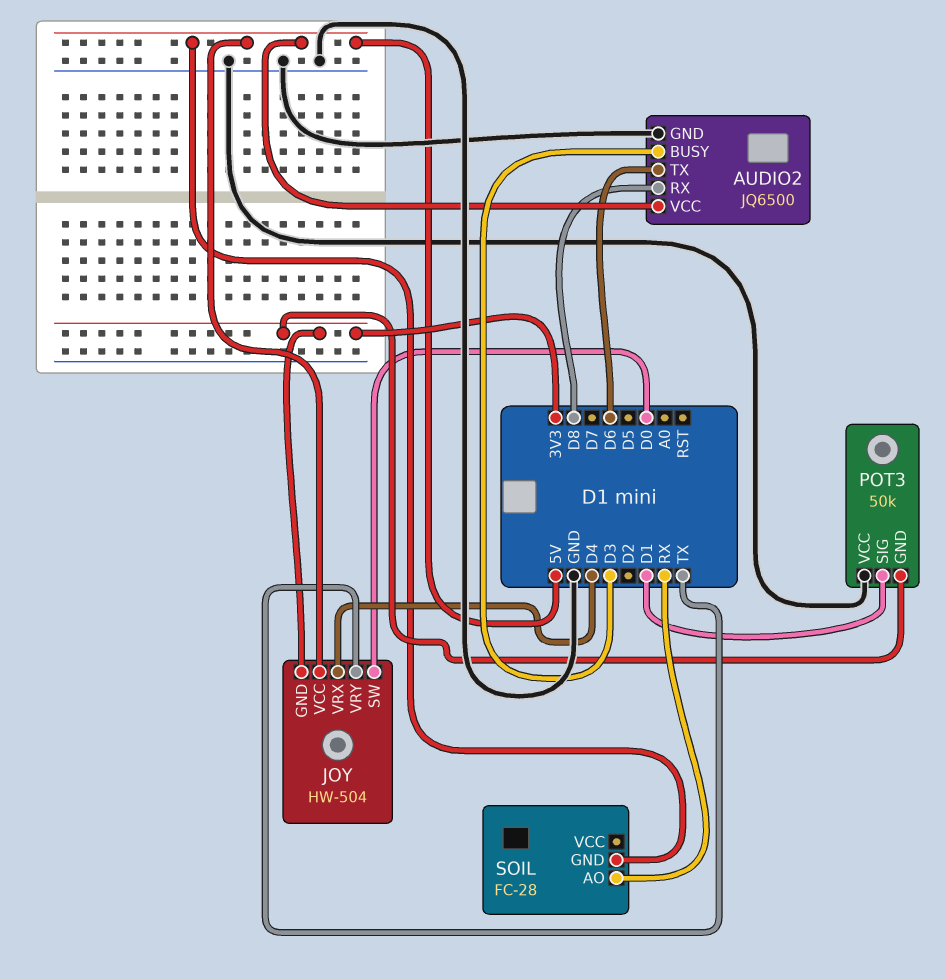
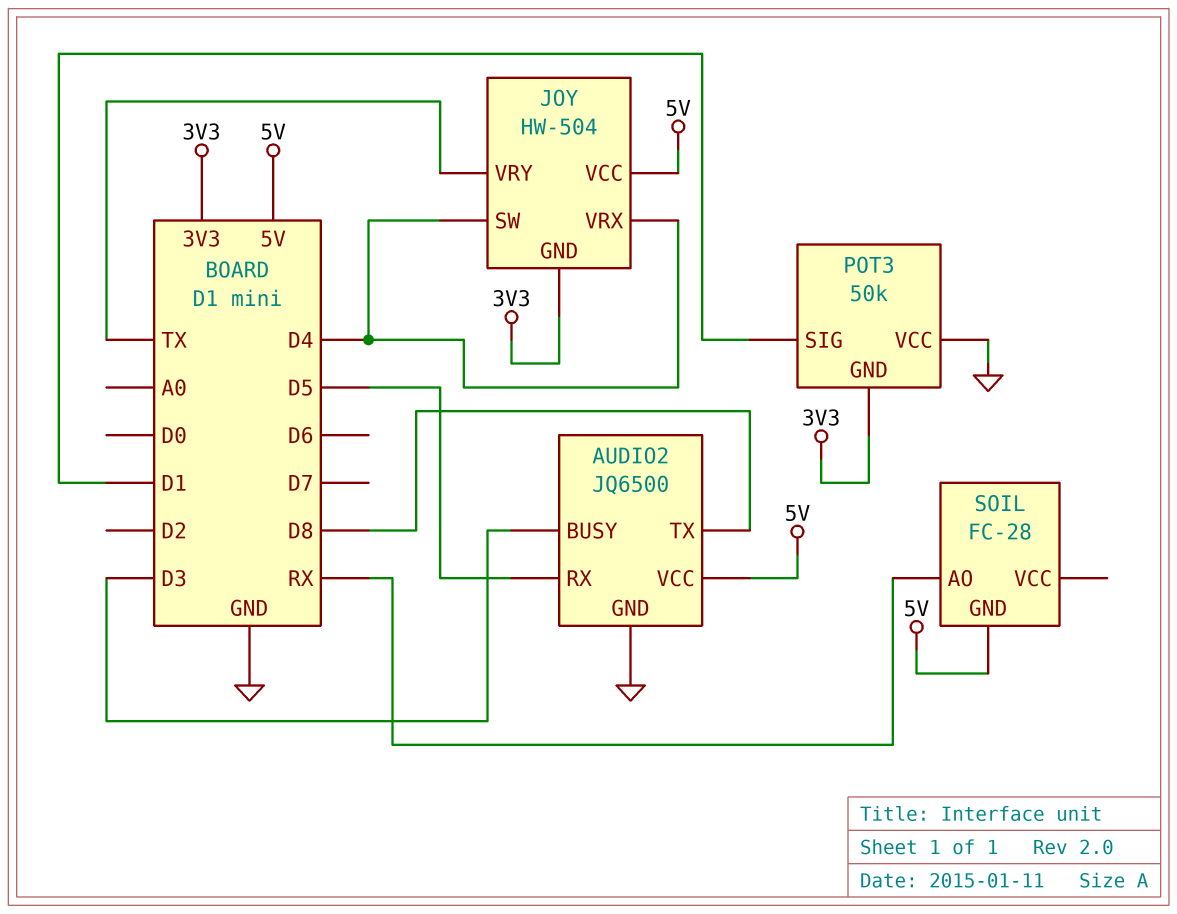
AUDIO2 pin RX: D8 -> D5
AUDIO2 pin TX: D6 -> D8
JOY pin SW: D0 -> D4

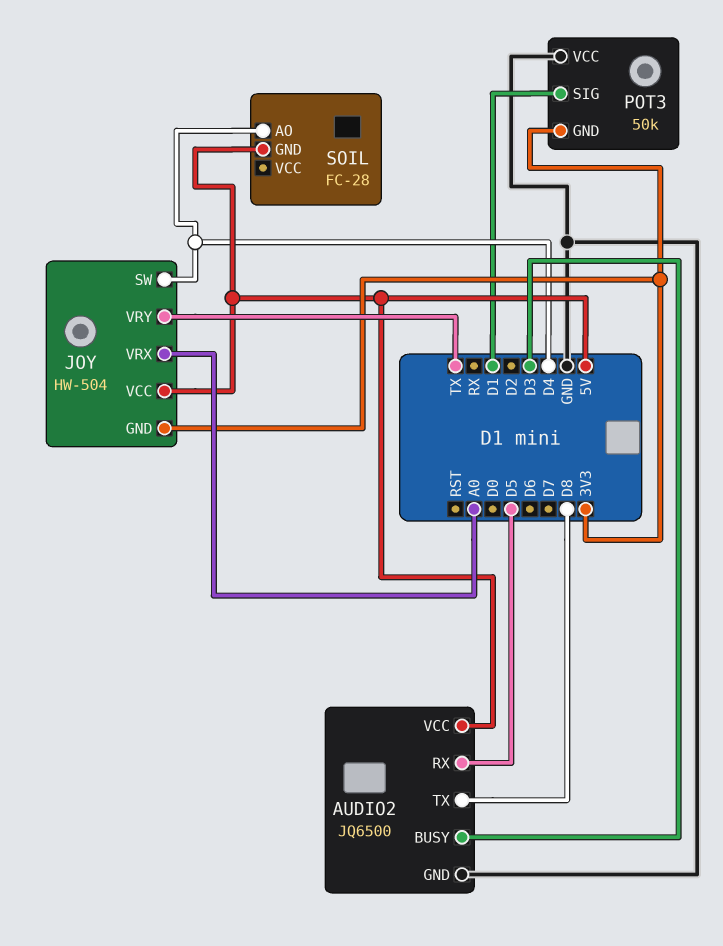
JOY pin VRX: D4 -> A0
SOIL pin AO: RX -> D4

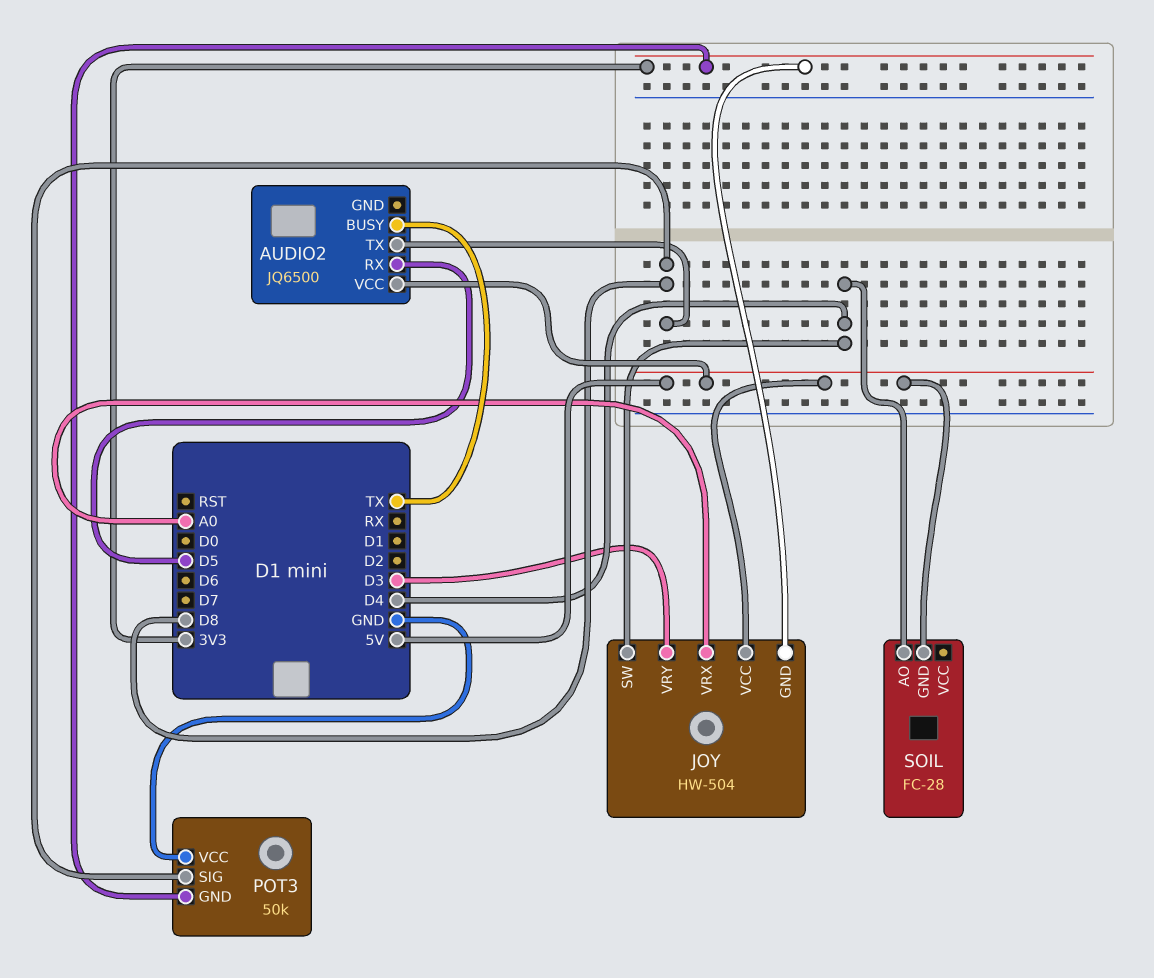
AUDIO2 pin BUSY: D3 -> TX
AUDIO2 pin GND: GND -> none
JOY pin VRY: TX -> D3
POT3 pin SIG: D1 -> D8

